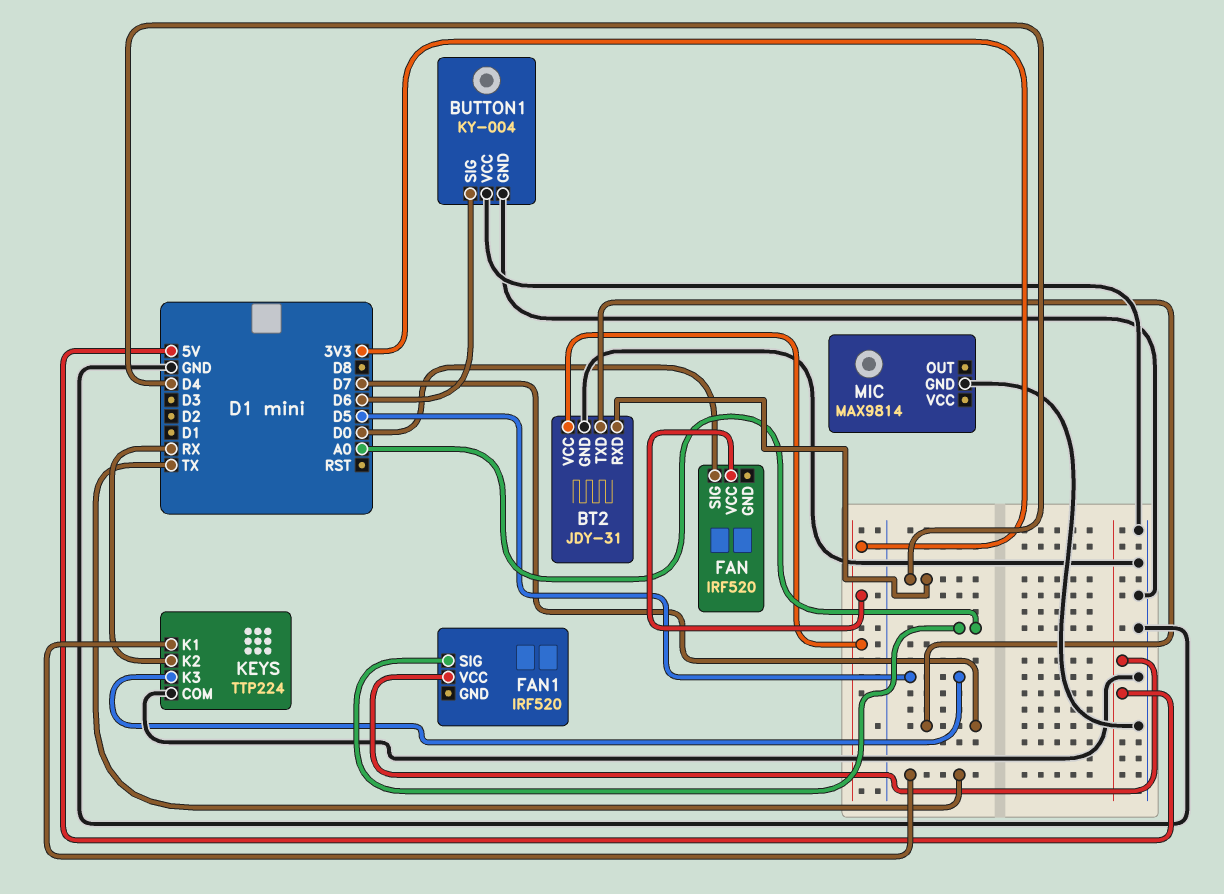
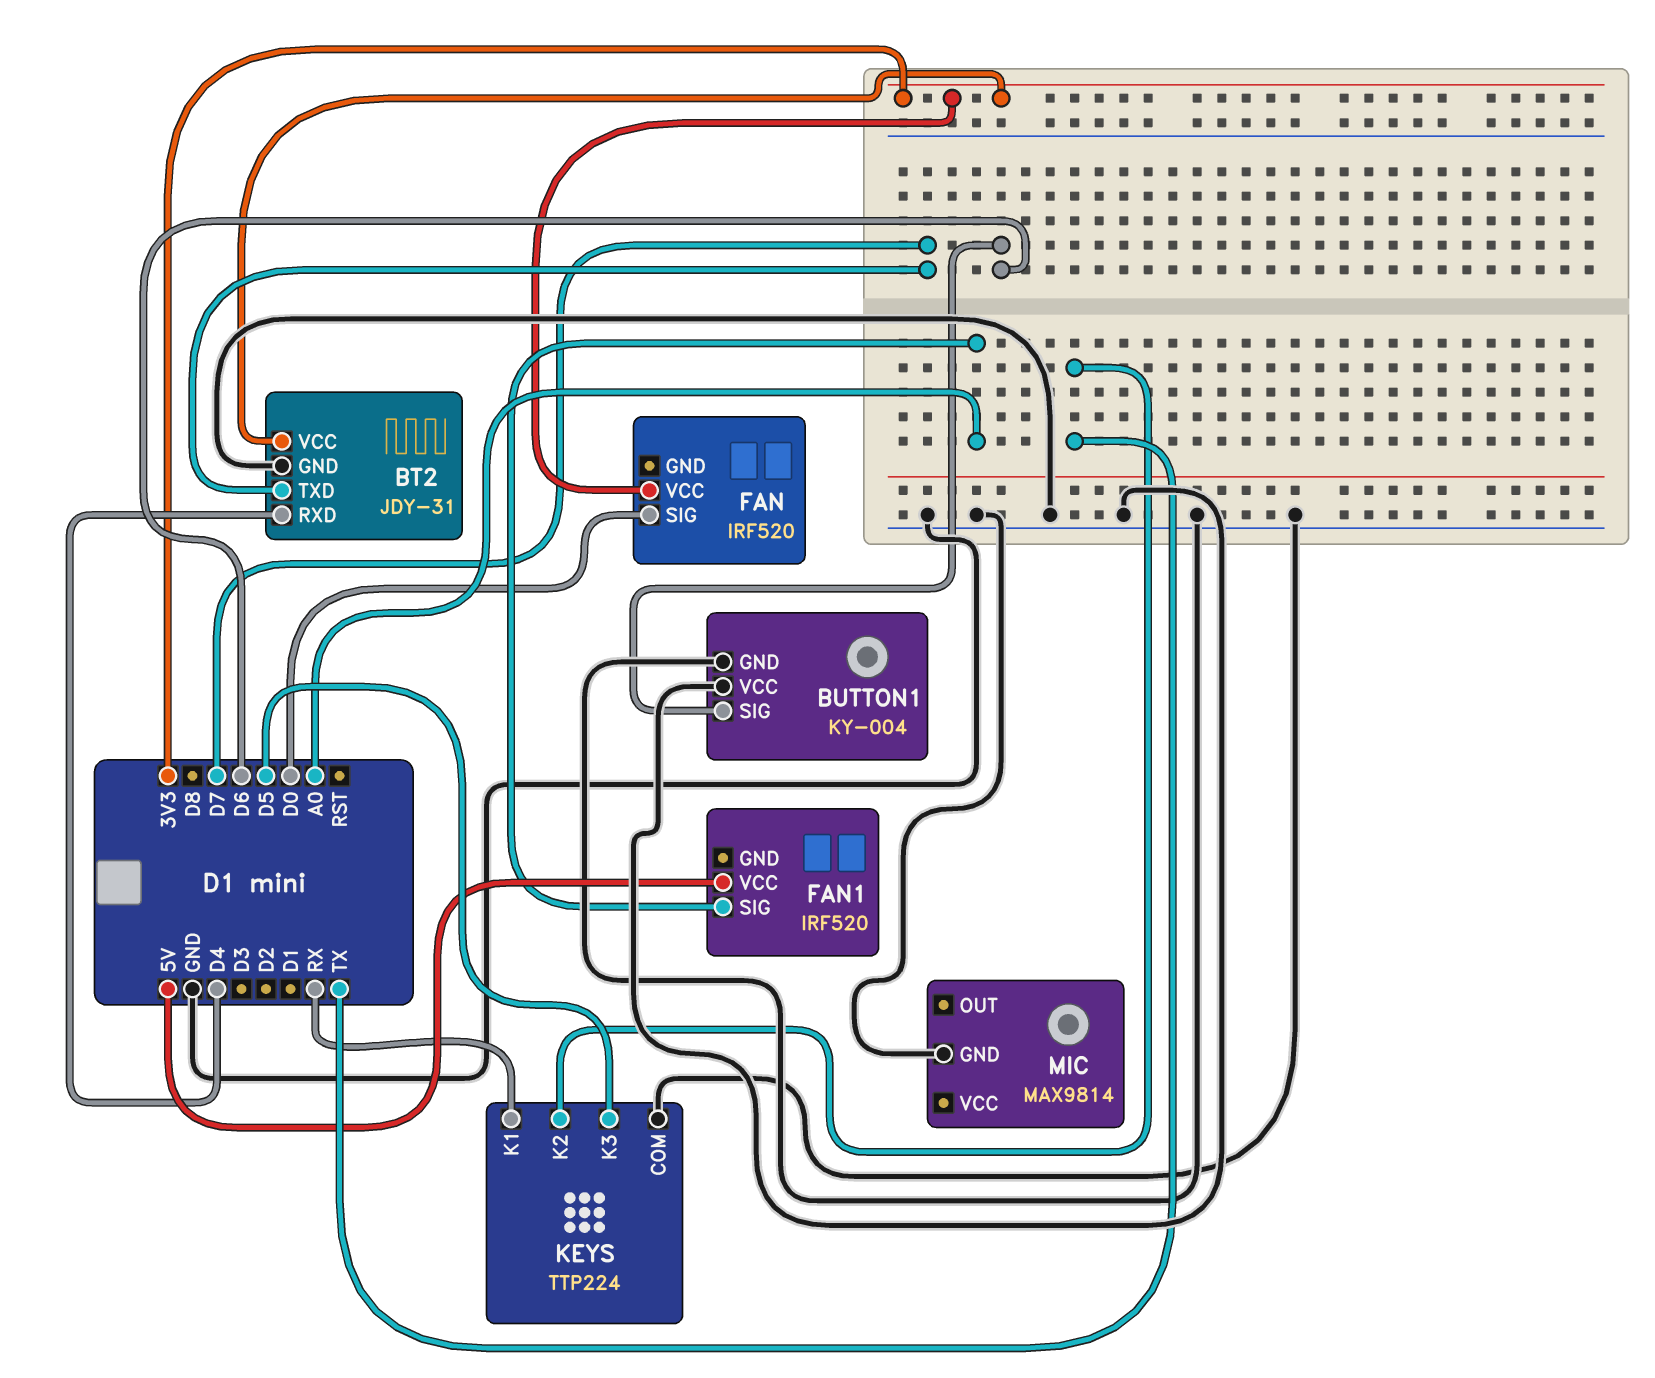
KEYS pin K1: TX -> RX
KEYS pin K2: RX -> TX

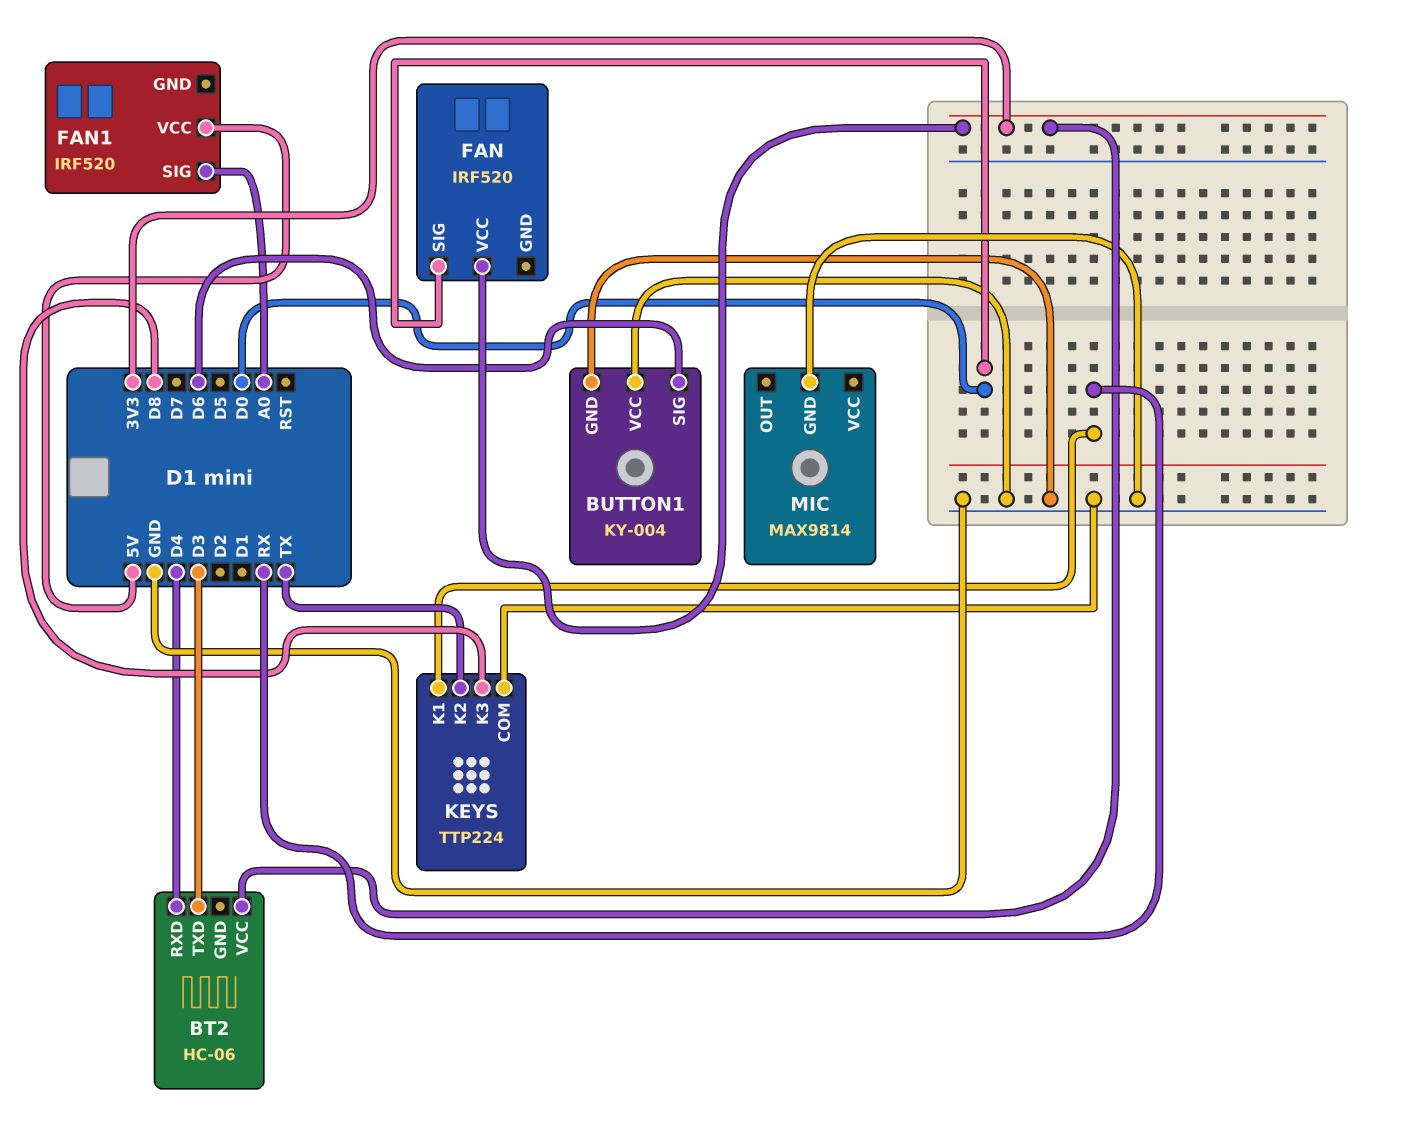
BT2: JDY-31 -> HC-06
BT2 pin GND: GND -> none
BT2 pin TXD: D7 -> D3
KEYS pin K3: D5 -> D8

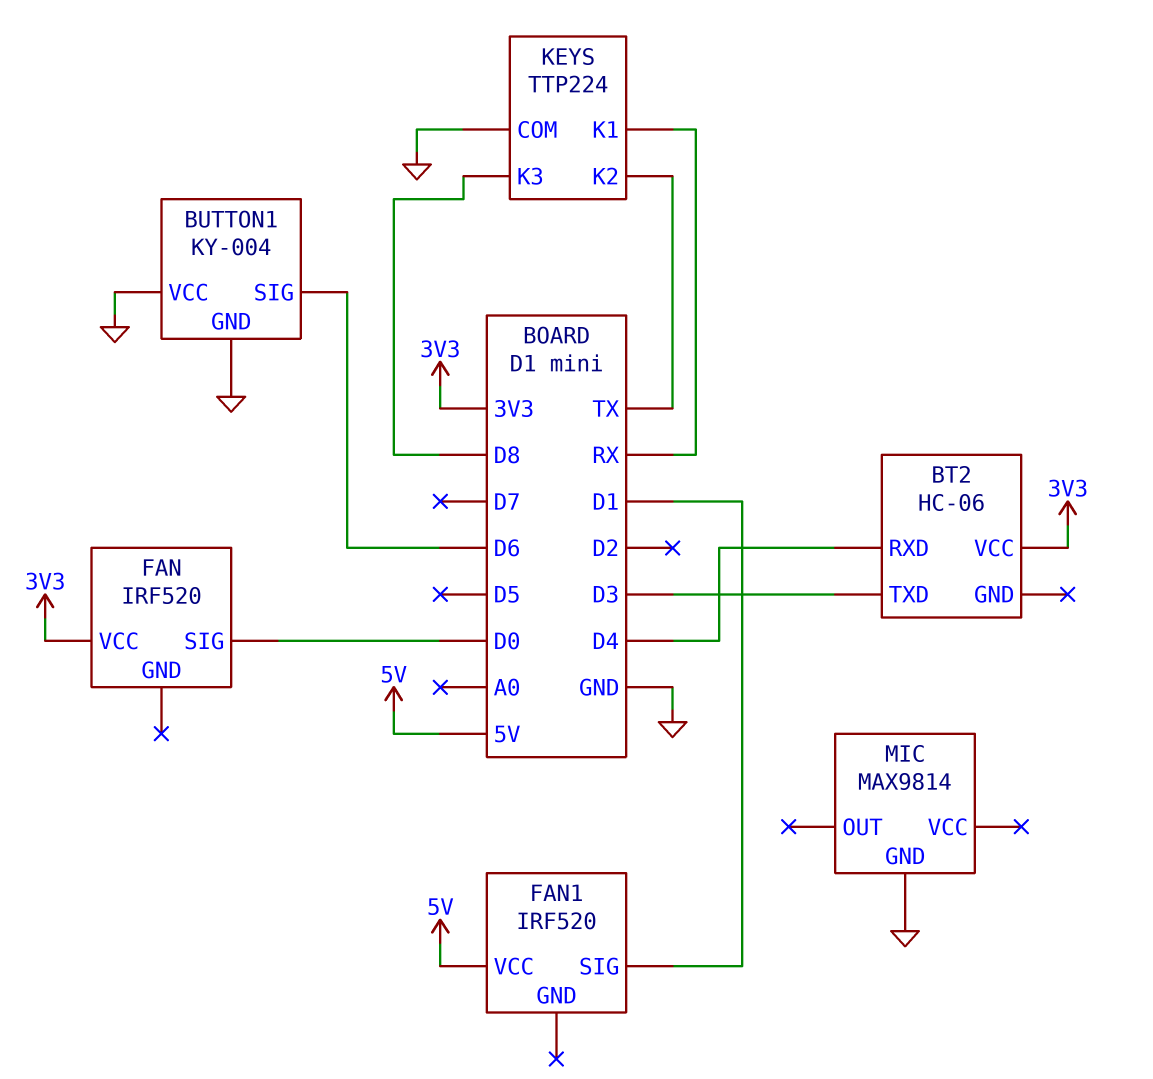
FAN1 pin SIG: A0 -> D1

